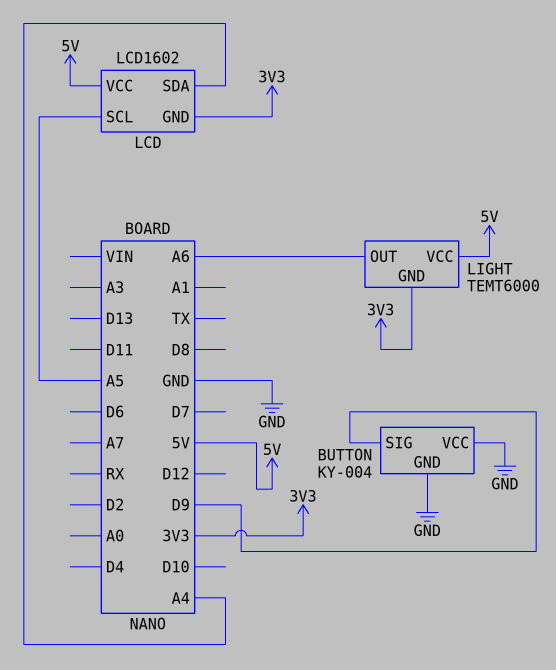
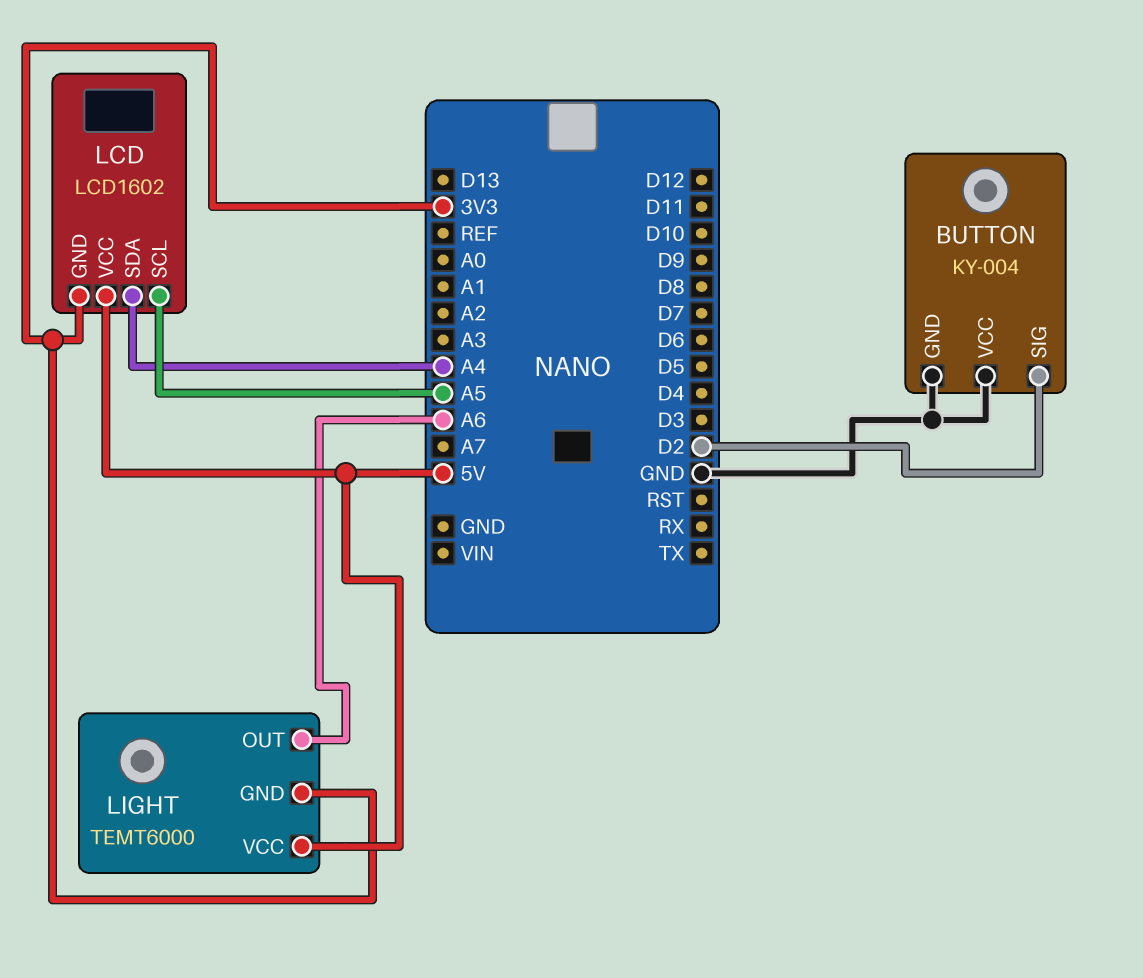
BUTTON pin SIG: D9 -> D2

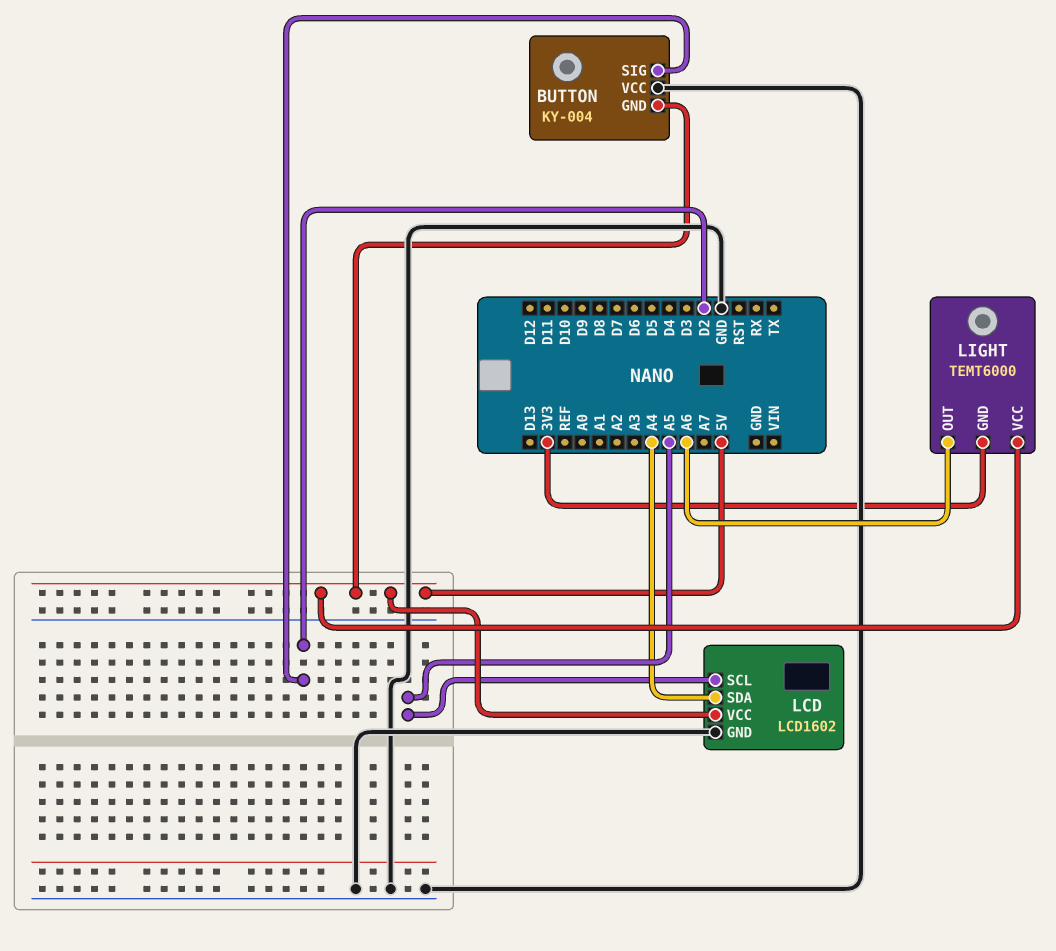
BUTTON pin GND: GND -> 5V
LCD pin GND: 3V3 -> GND

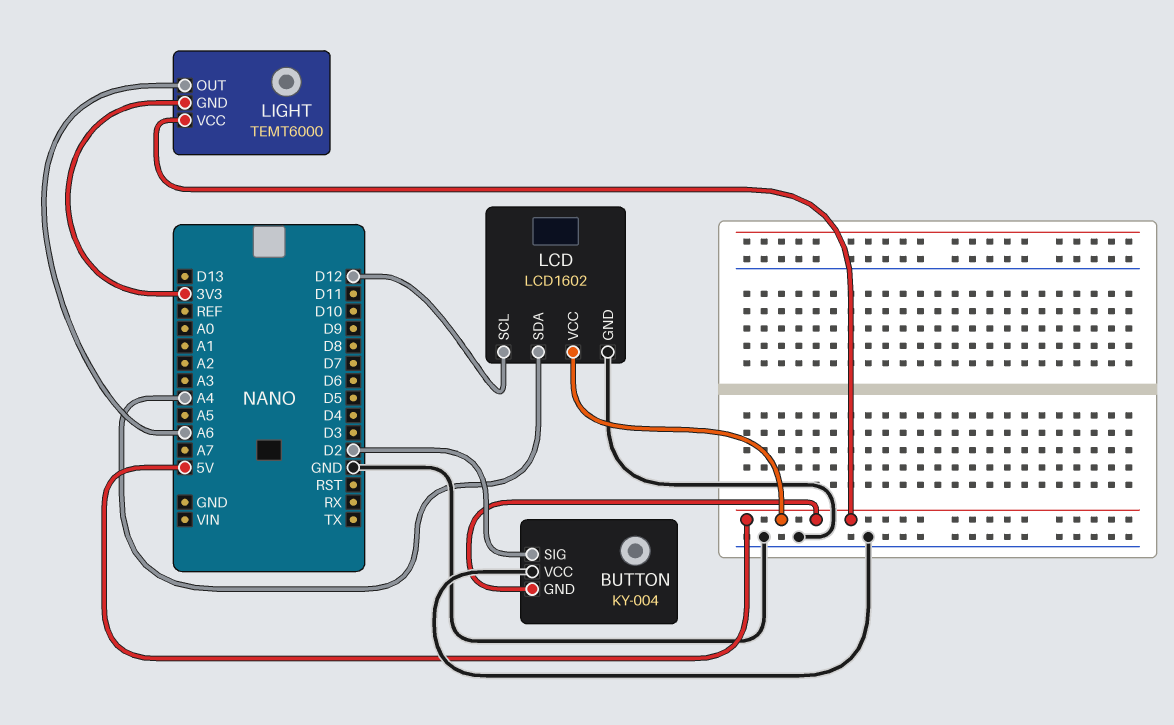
LCD pin SCL: A5 -> D12

